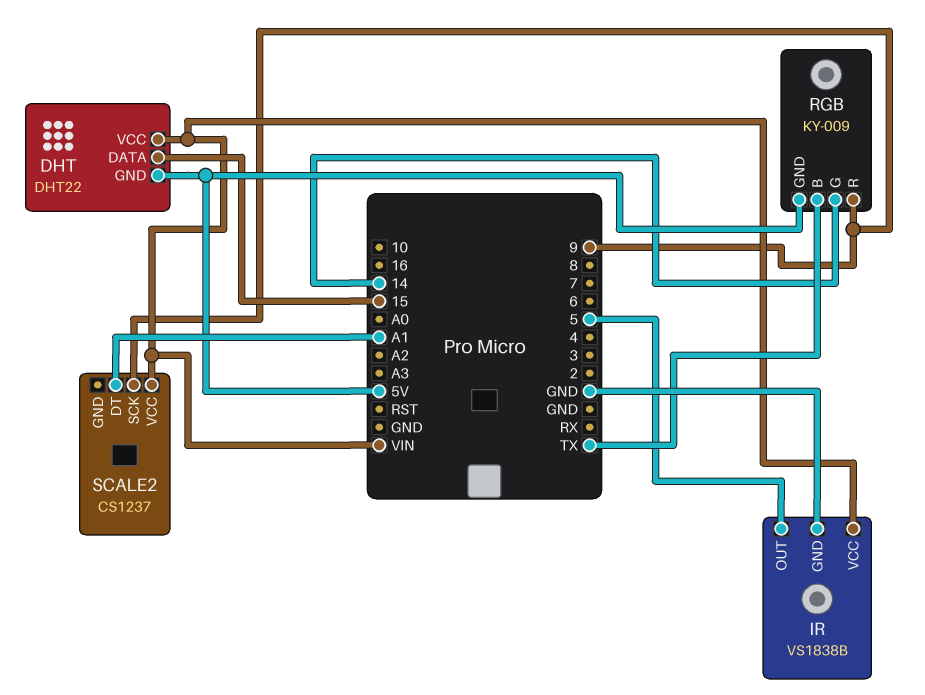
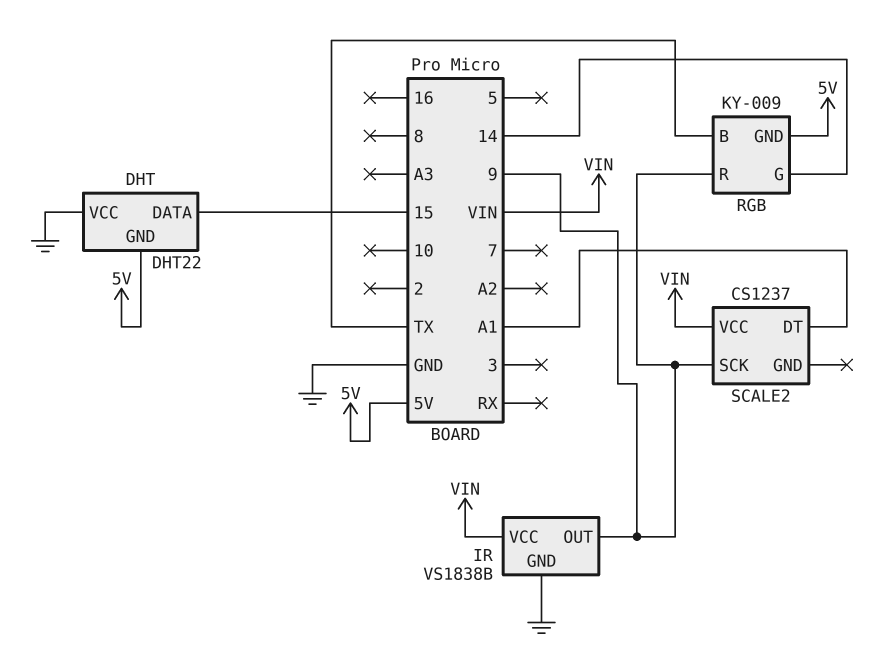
DHT pin VCC: VIN -> GND
IR pin OUT: 5 -> 9

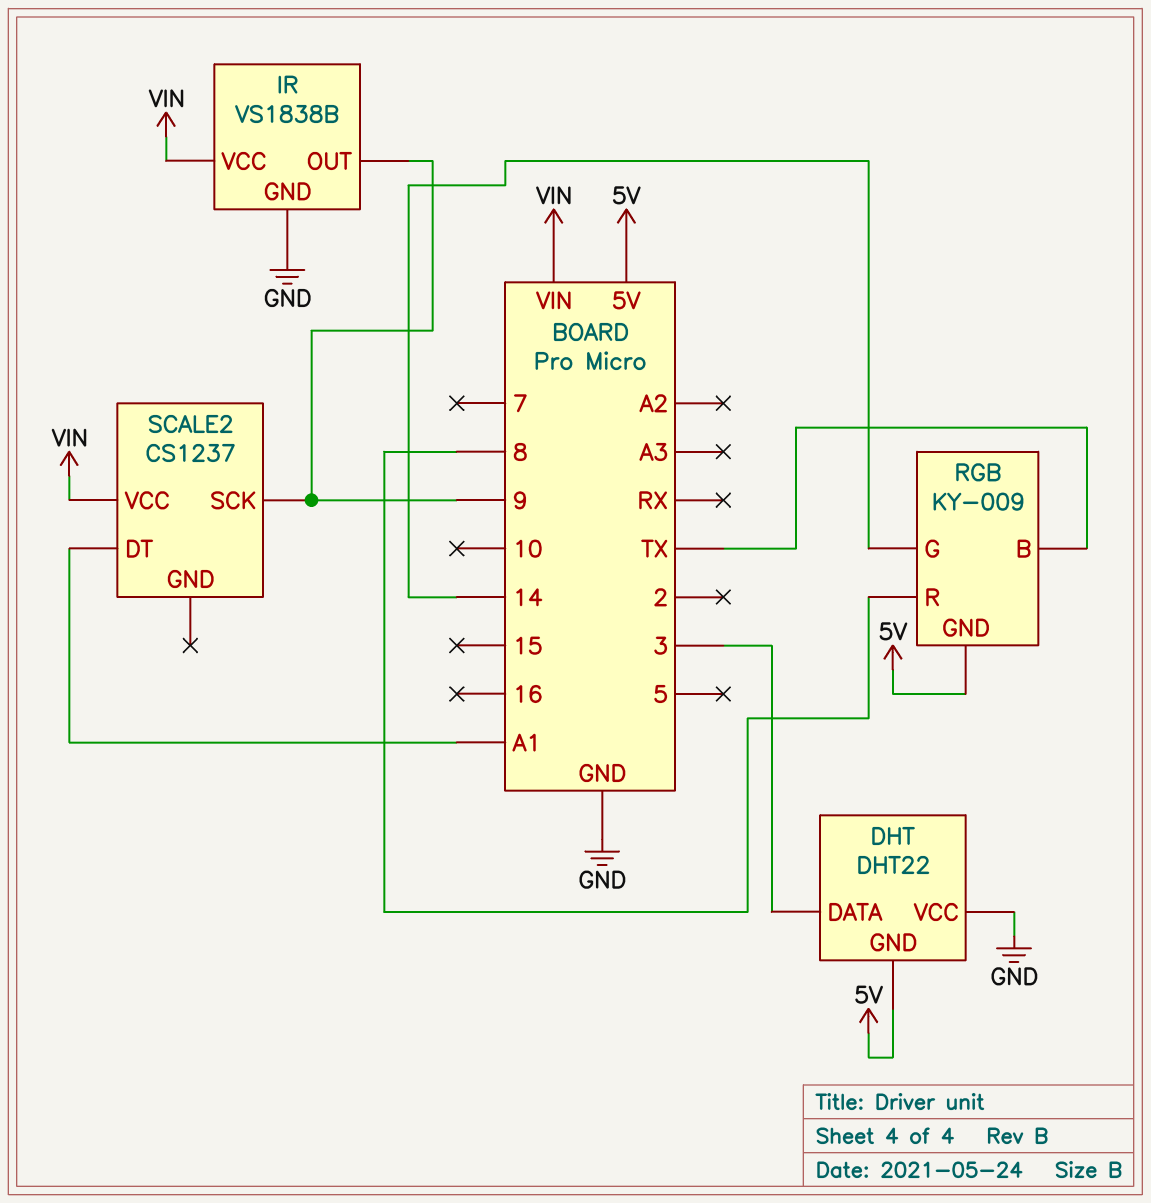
DHT pin DATA: 15 -> 3
RGB pin R: 9 -> 8

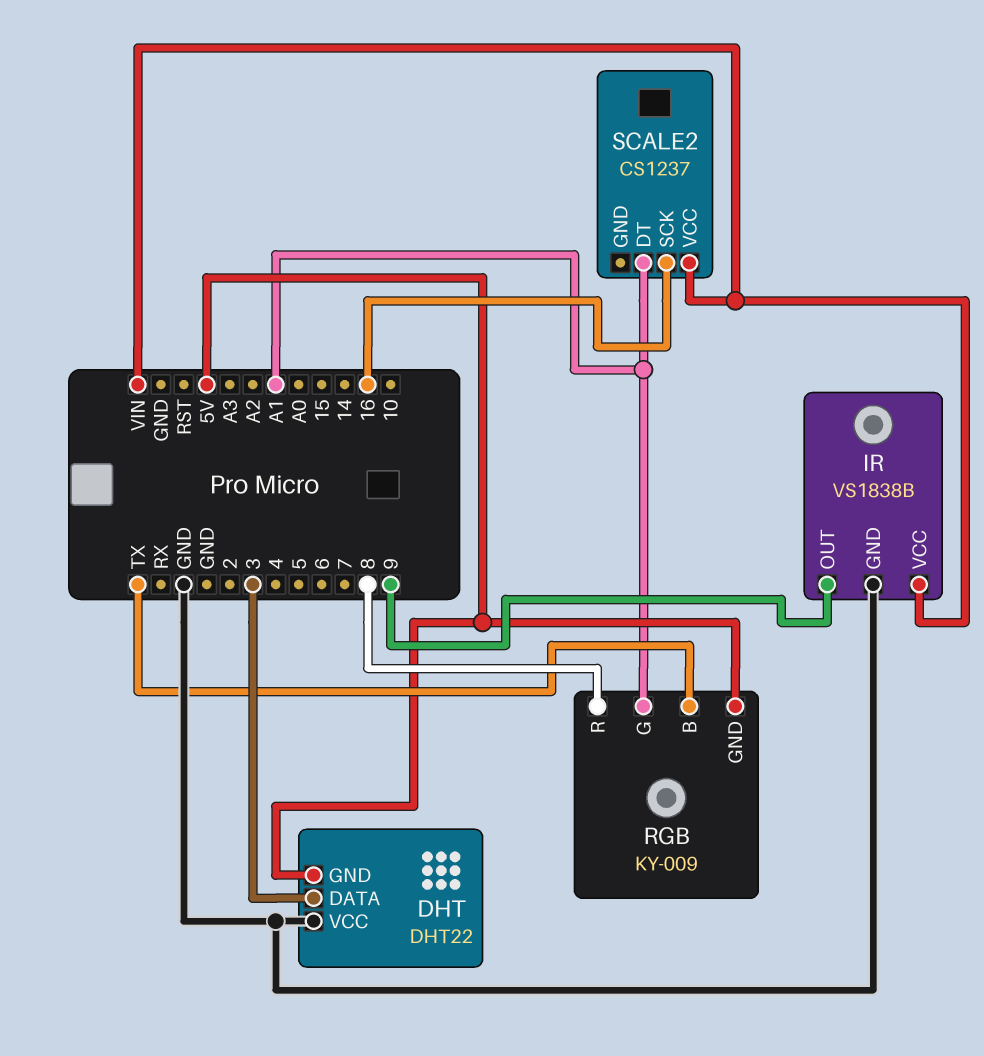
RGB pin G: 14 -> A1
SCALE2 pin SCK: 9 -> 16

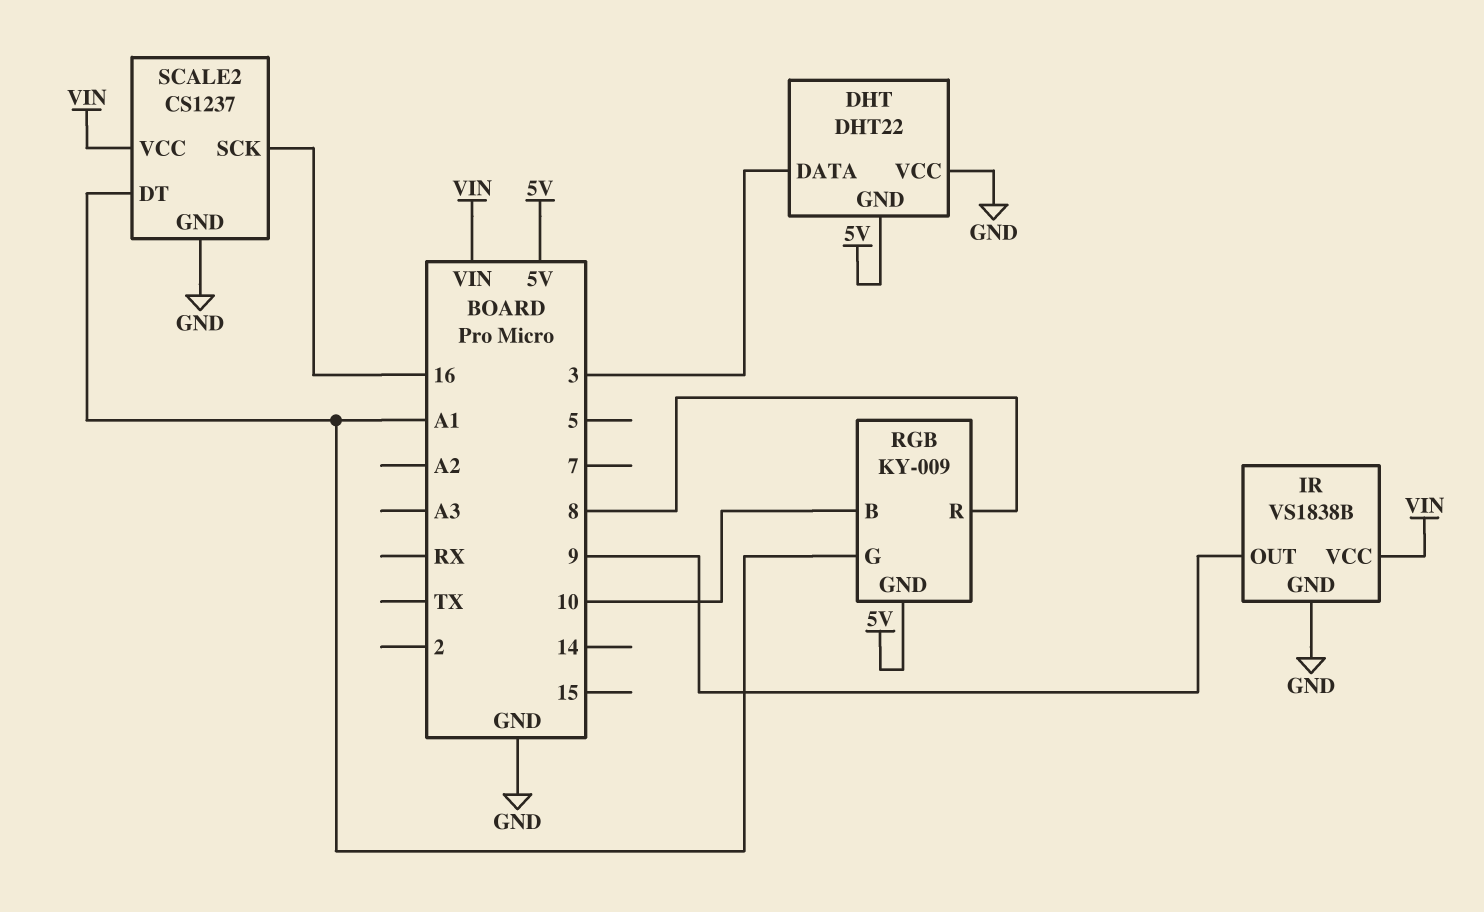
RGB pin B: TX -> 10
SCALE2 pin GND: none -> GND

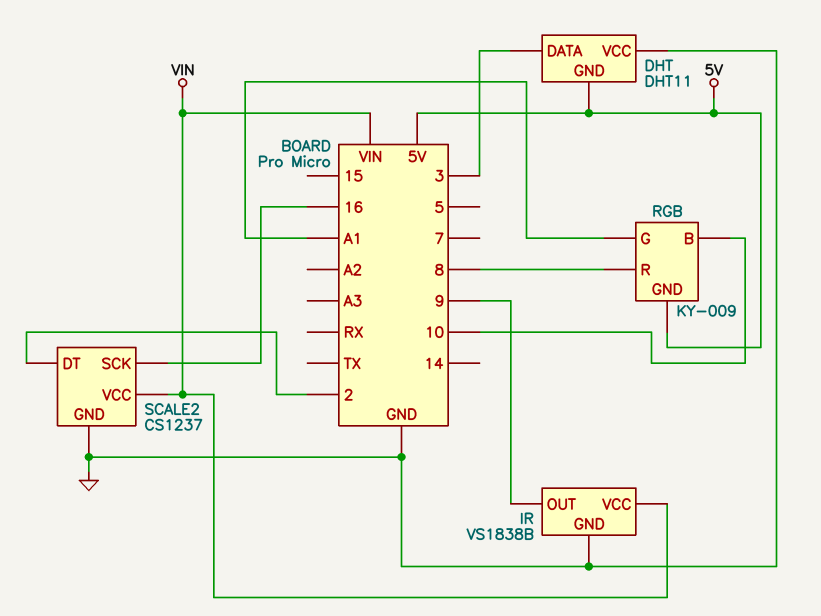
DHT: DHT22 -> DHT11
SCALE2 pin DT: A1 -> 2

